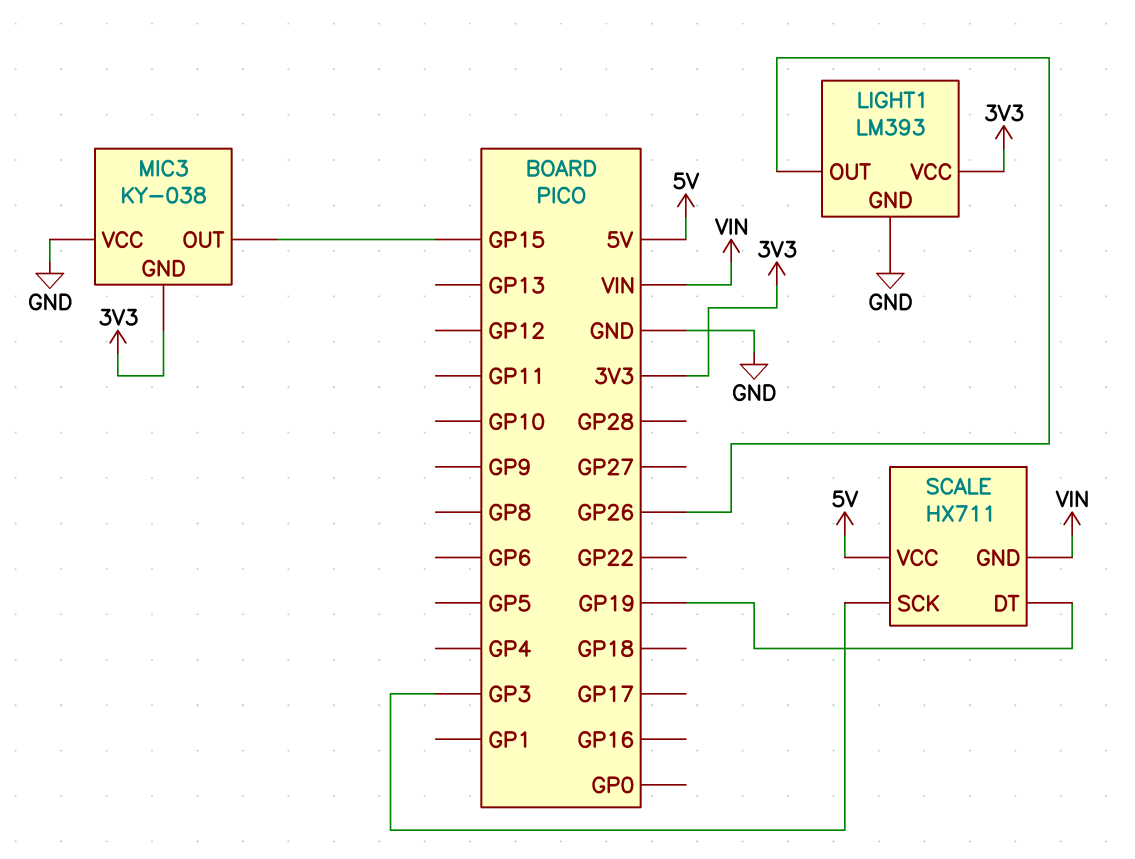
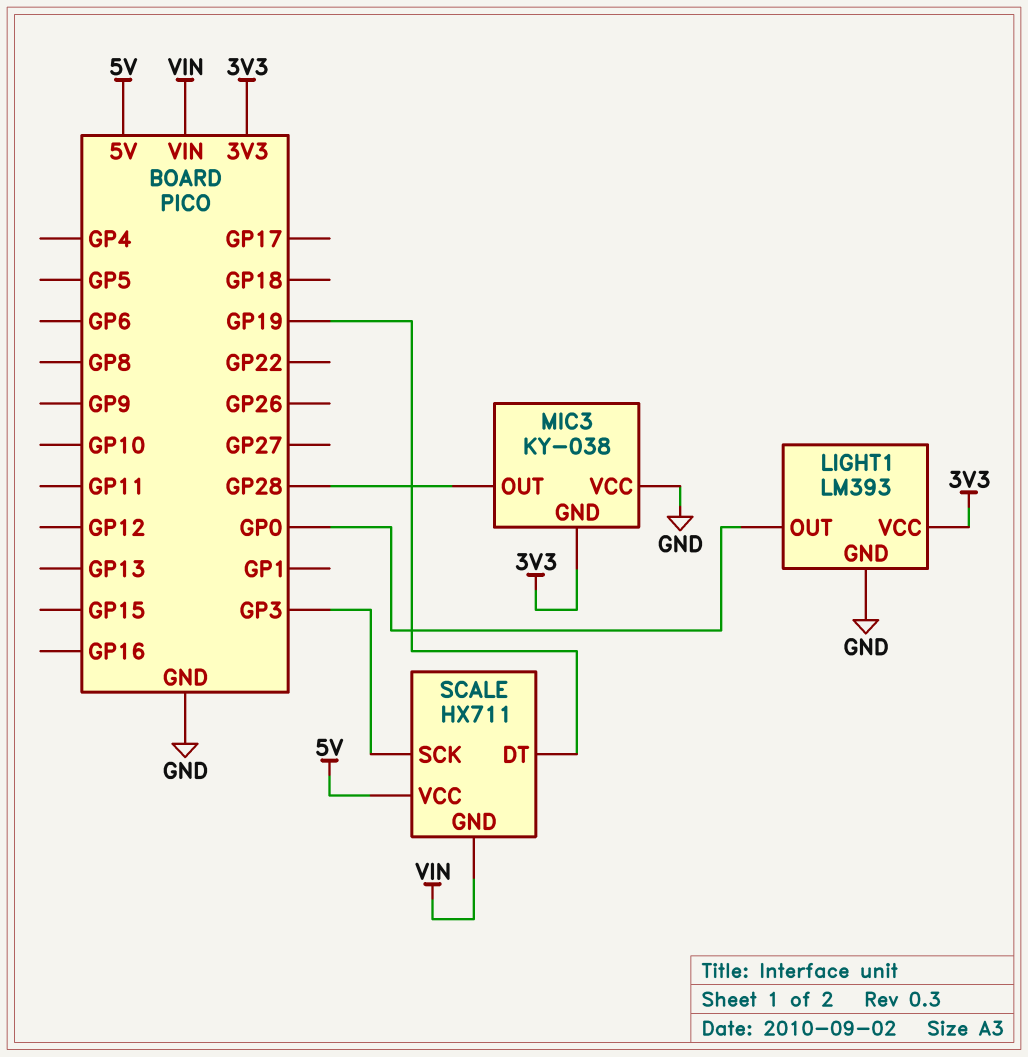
LIGHT1 pin OUT: GP26 -> GP0
MIC3 pin OUT: GP15 -> GP28

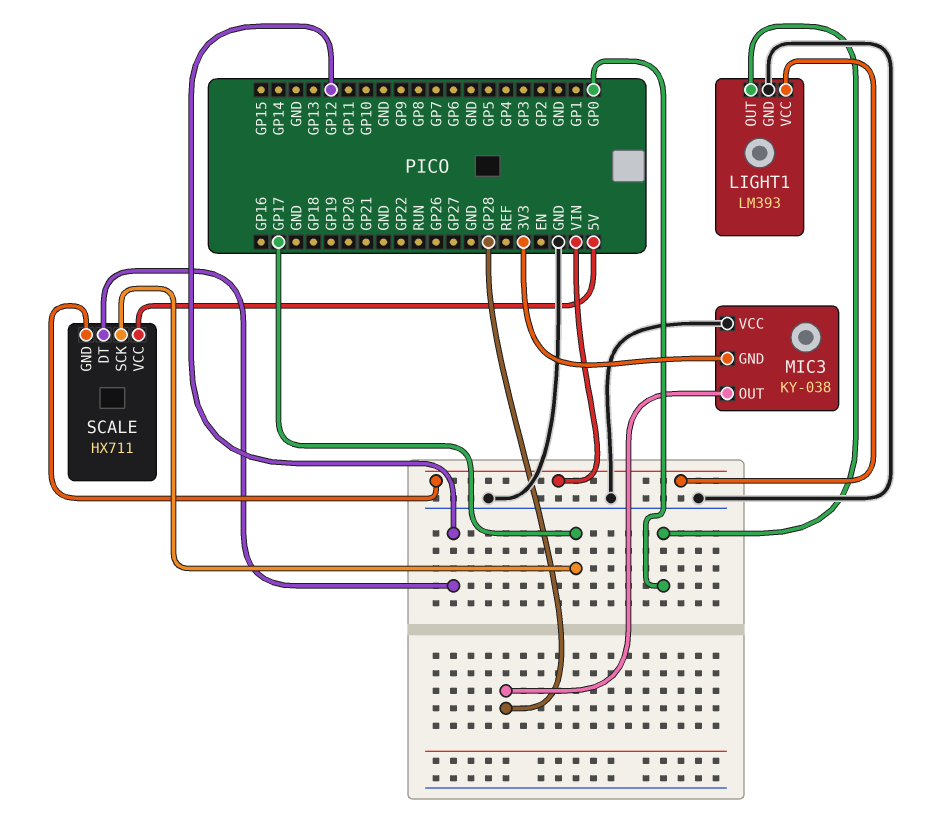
LIGHT1 pin VCC: 3V3 -> VIN
SCALE pin DT: GP19 -> GP12
SCALE pin SCK: GP3 -> GP17

